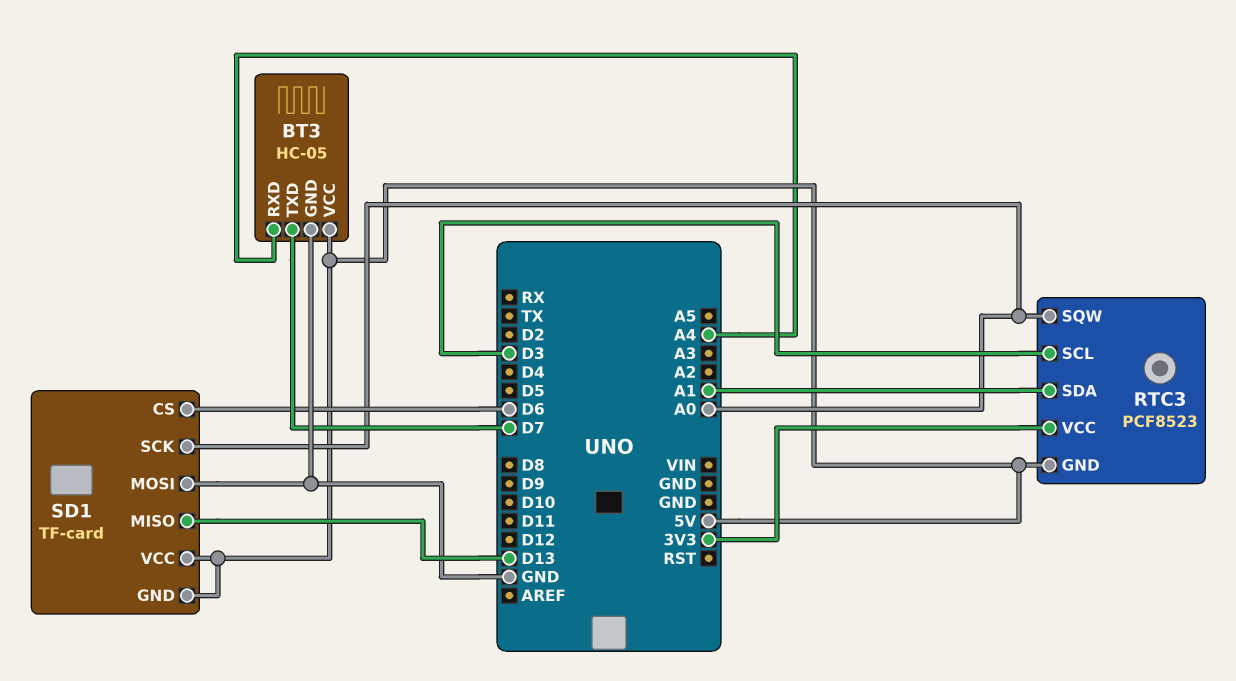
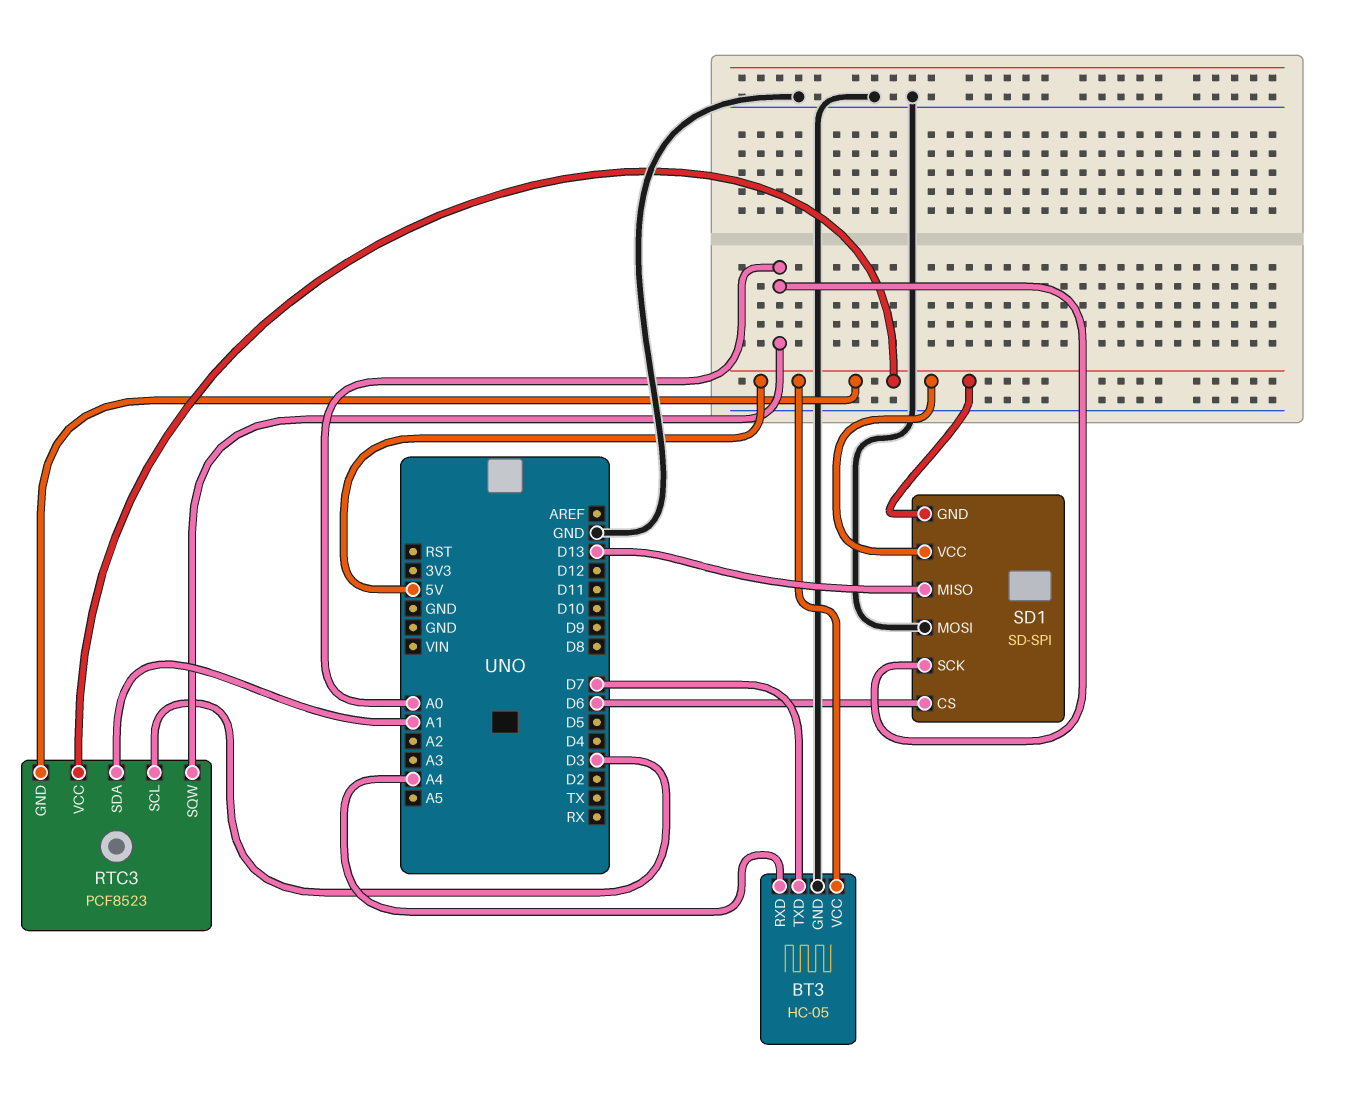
RTC3 pin VCC: 3V3 -> 5V
SD1: TF-card -> SD-SPI

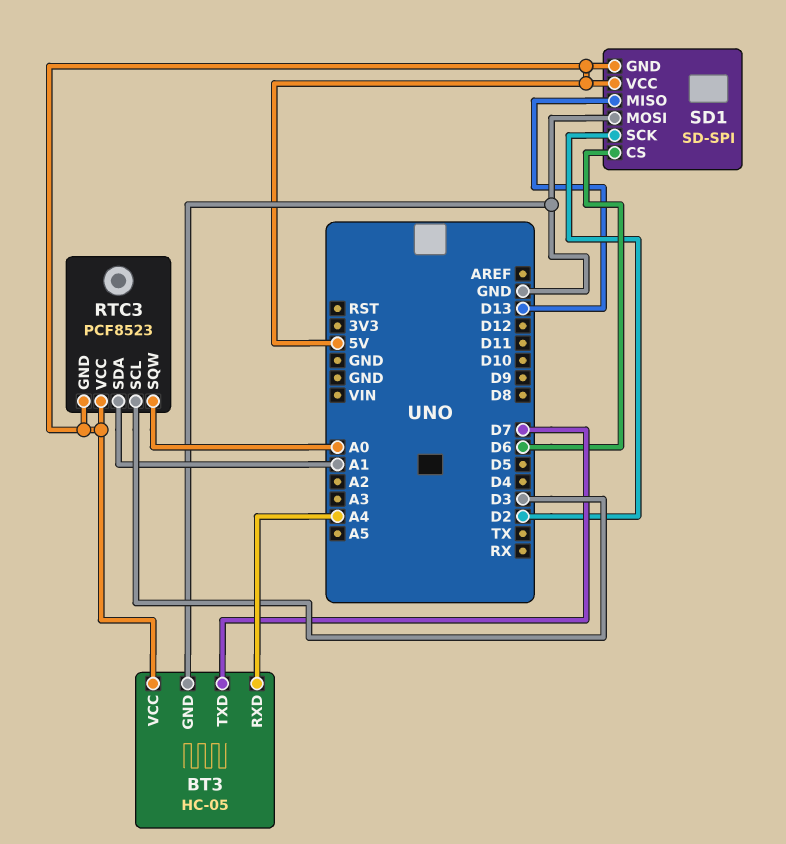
SD1 pin SCK: A0 -> D2

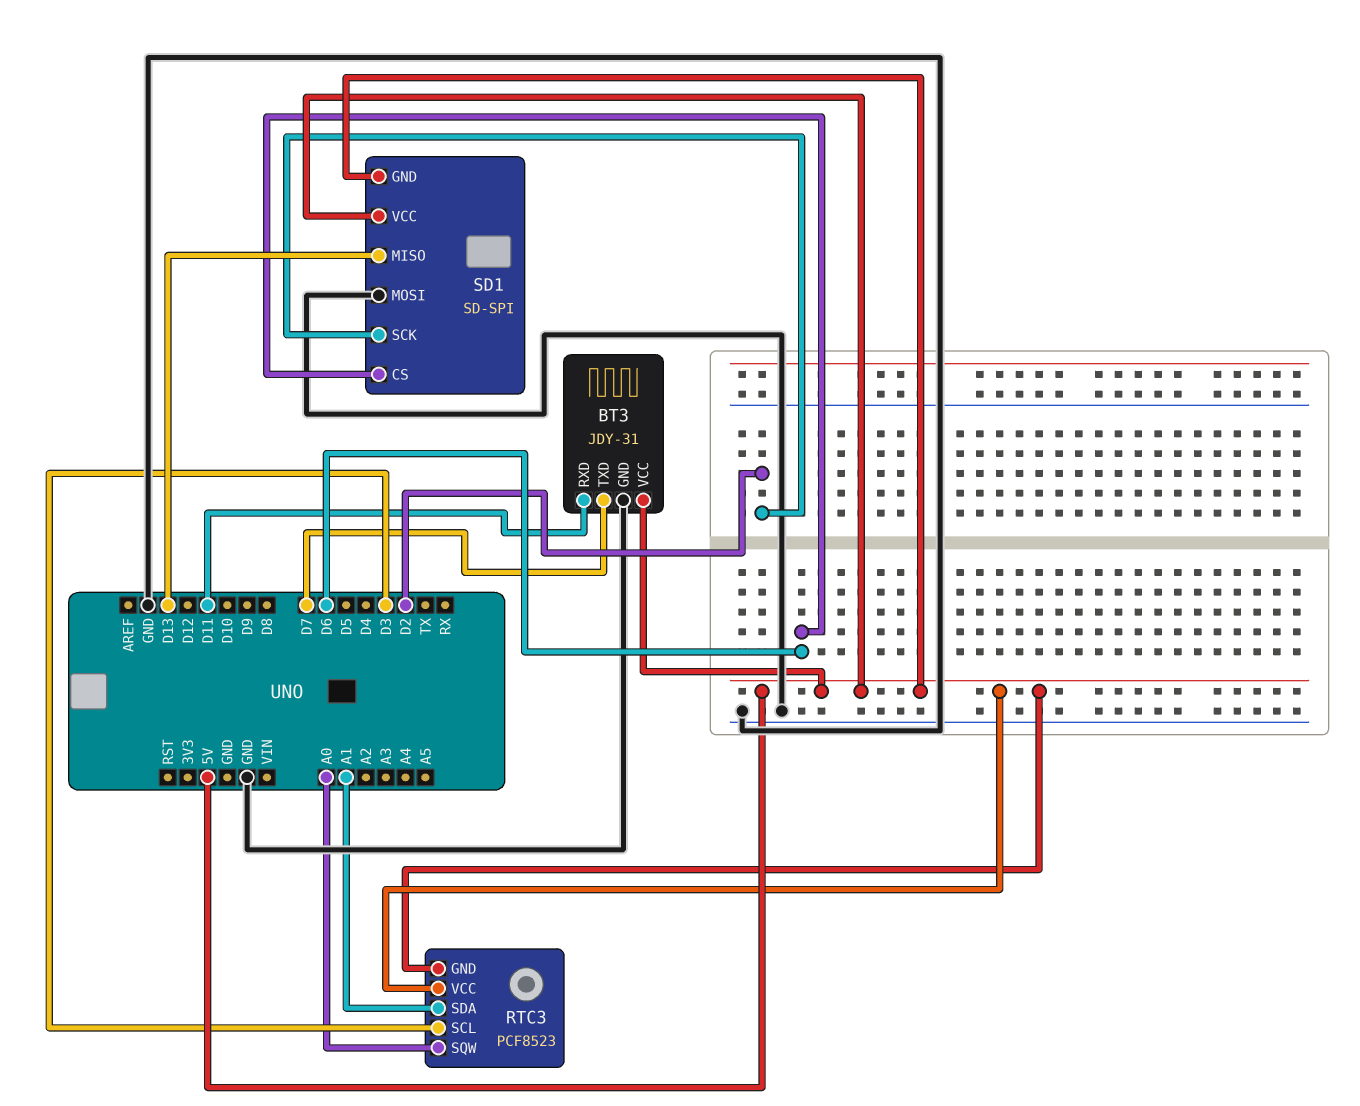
BT3: HC-05 -> JDY-31
BT3 pin RXD: A4 -> D11

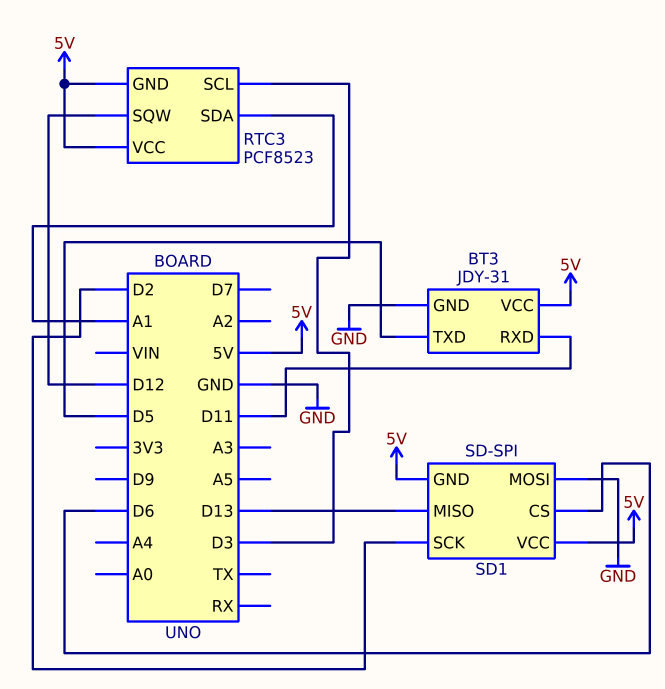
BT3 pin TXD: D7 -> D5
RTC3 pin SQW: A0 -> D12

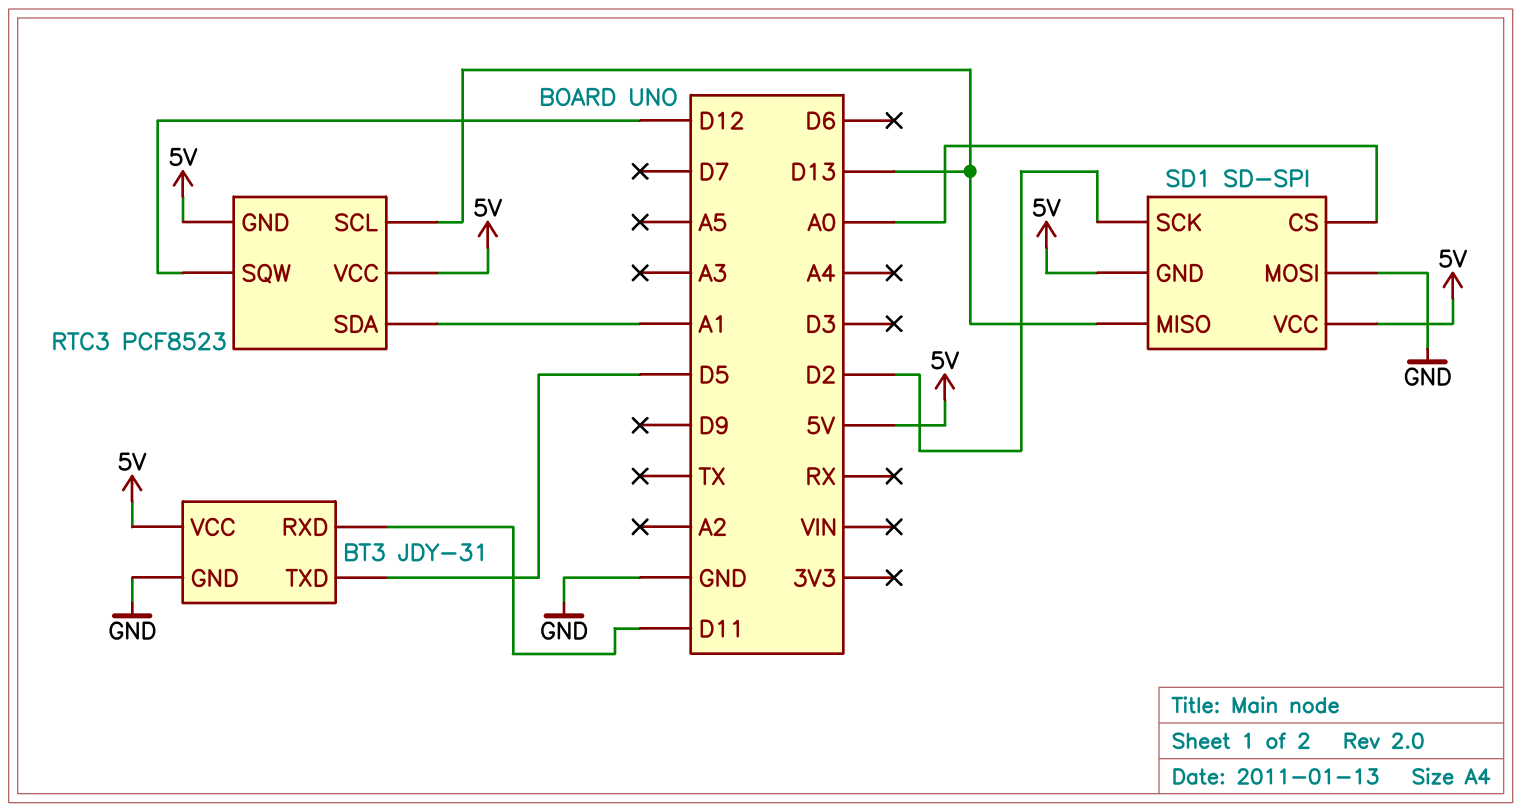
RTC3 pin SCL: D3 -> D13
SD1 pin CS: D6 -> A0

